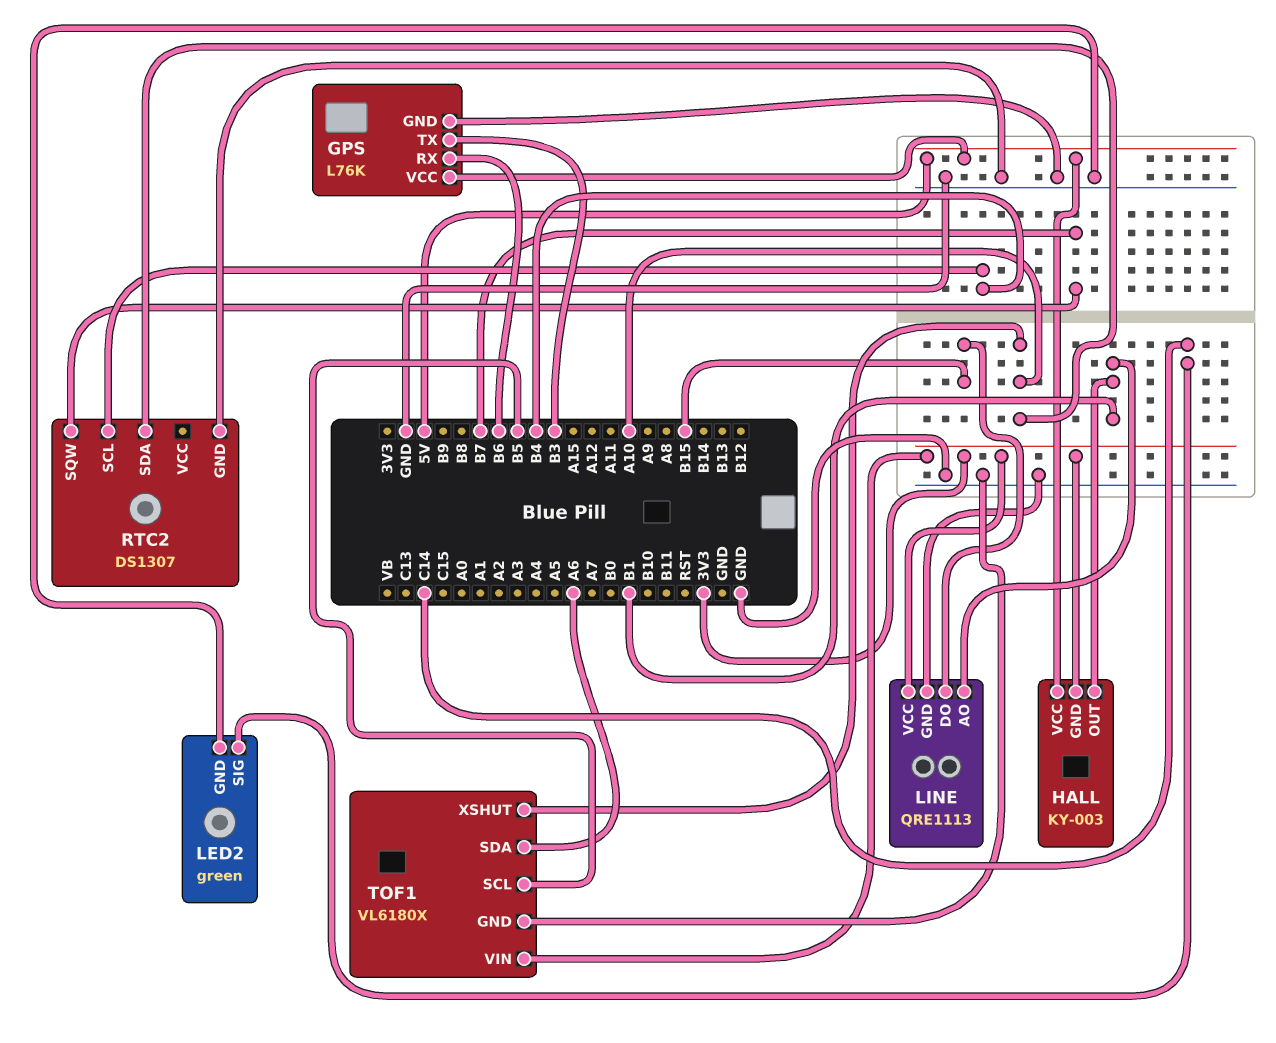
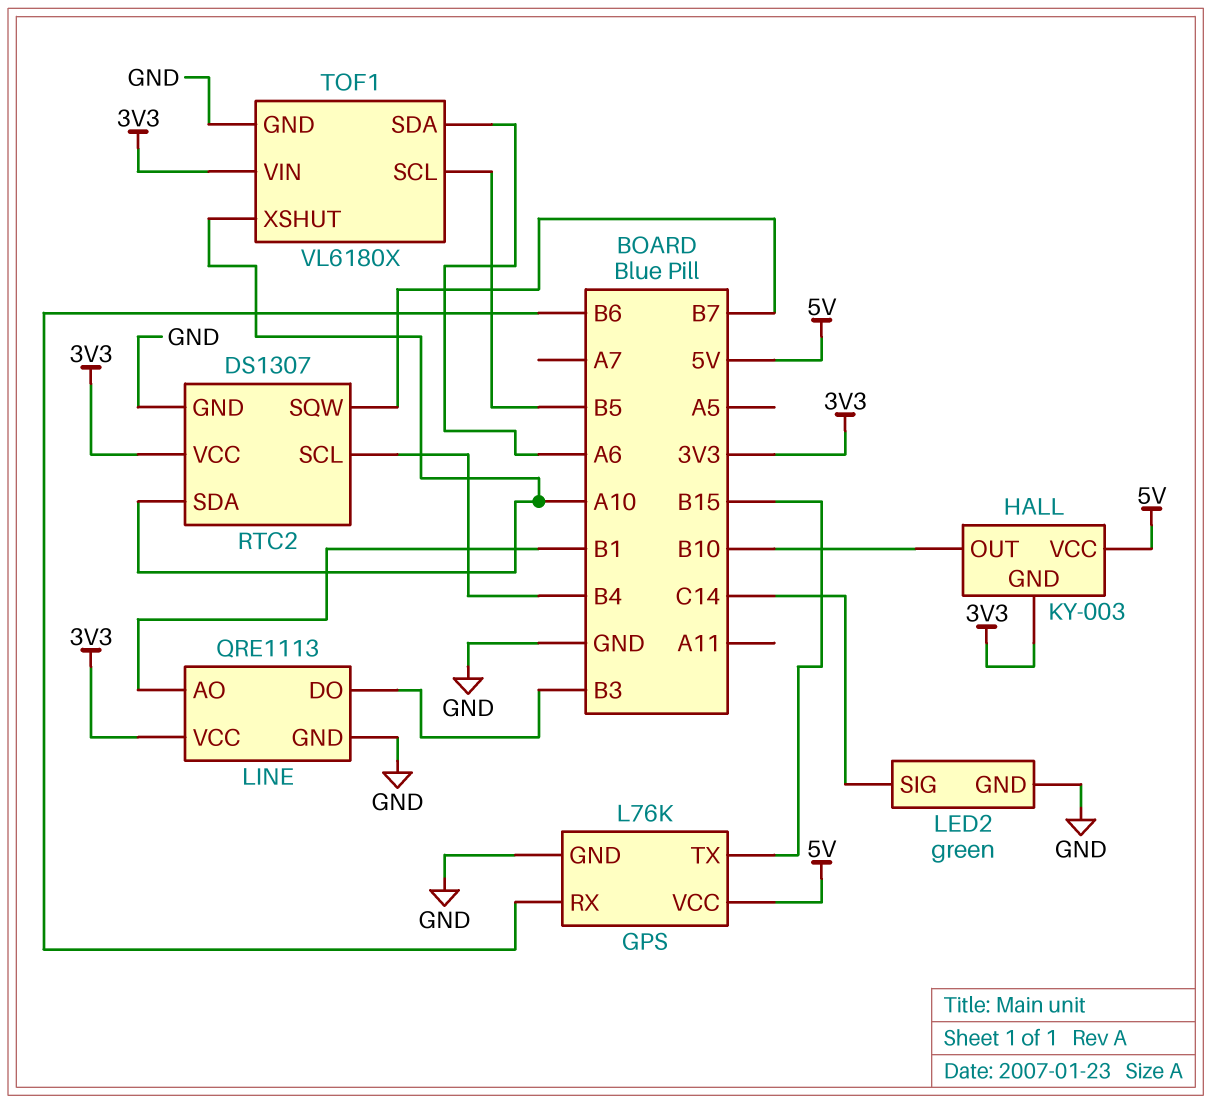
GPS pin TX: B3 -> B15
HALL pin OUT: B1 -> B10
LINE pin DO: B15 -> B3
RTC2 pin VCC: none -> 3V3

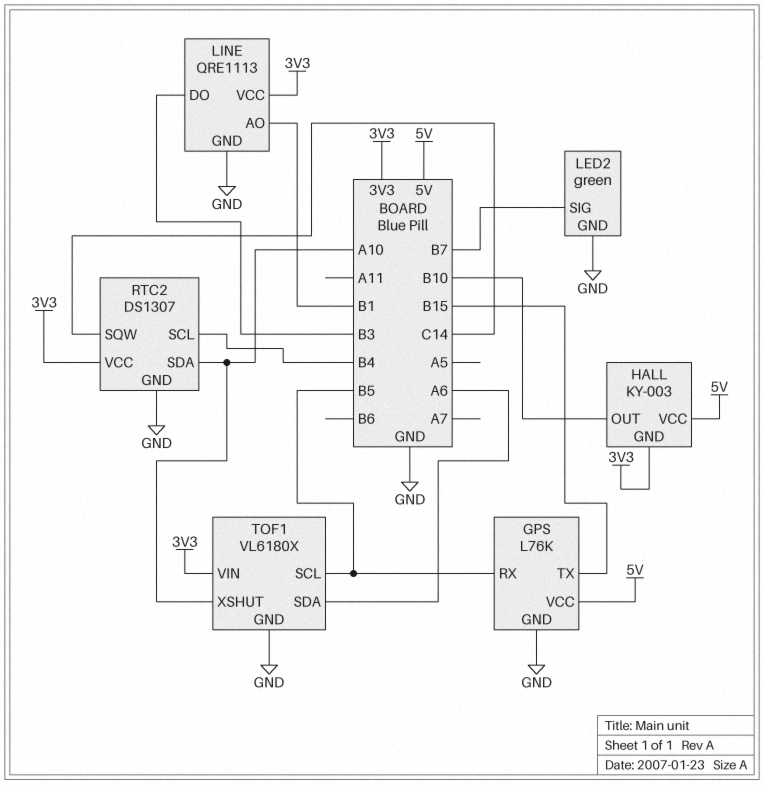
GPS pin RX: B6 -> B5
LED2 pin SIG: C14 -> B7
RTC2 pin SQW: B7 -> C14

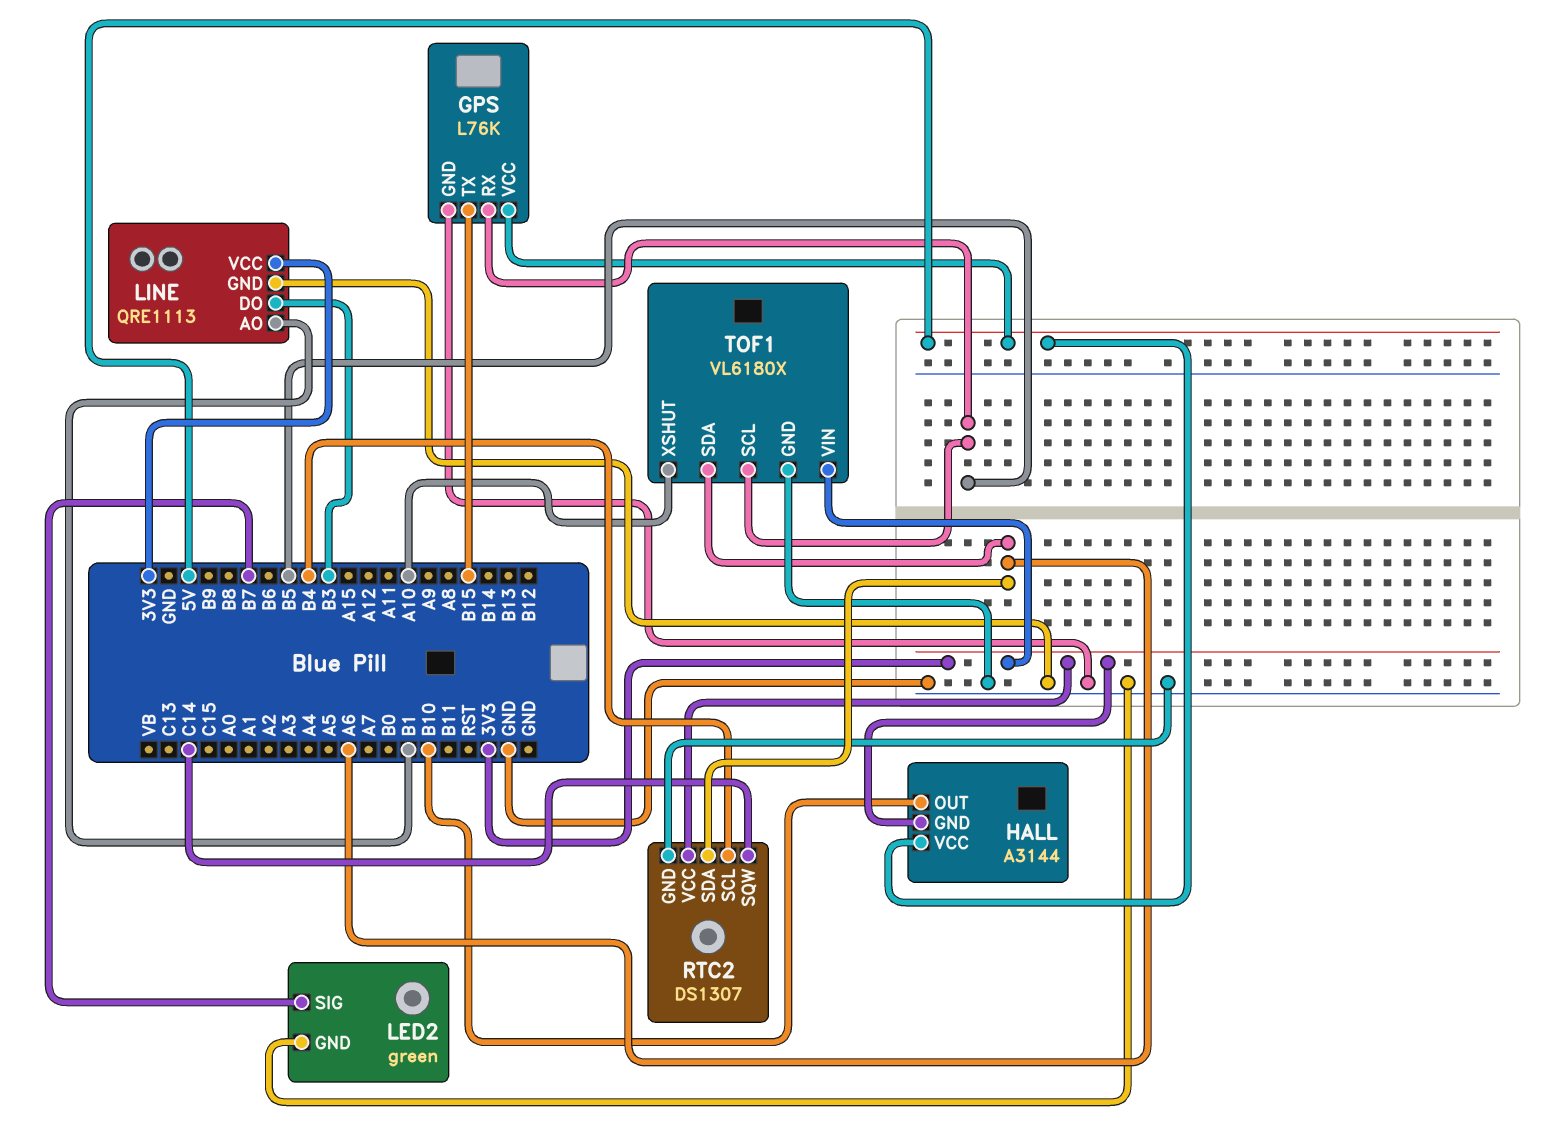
HALL: KY-003 -> A3144
RTC2 pin SDA: A10 -> A6

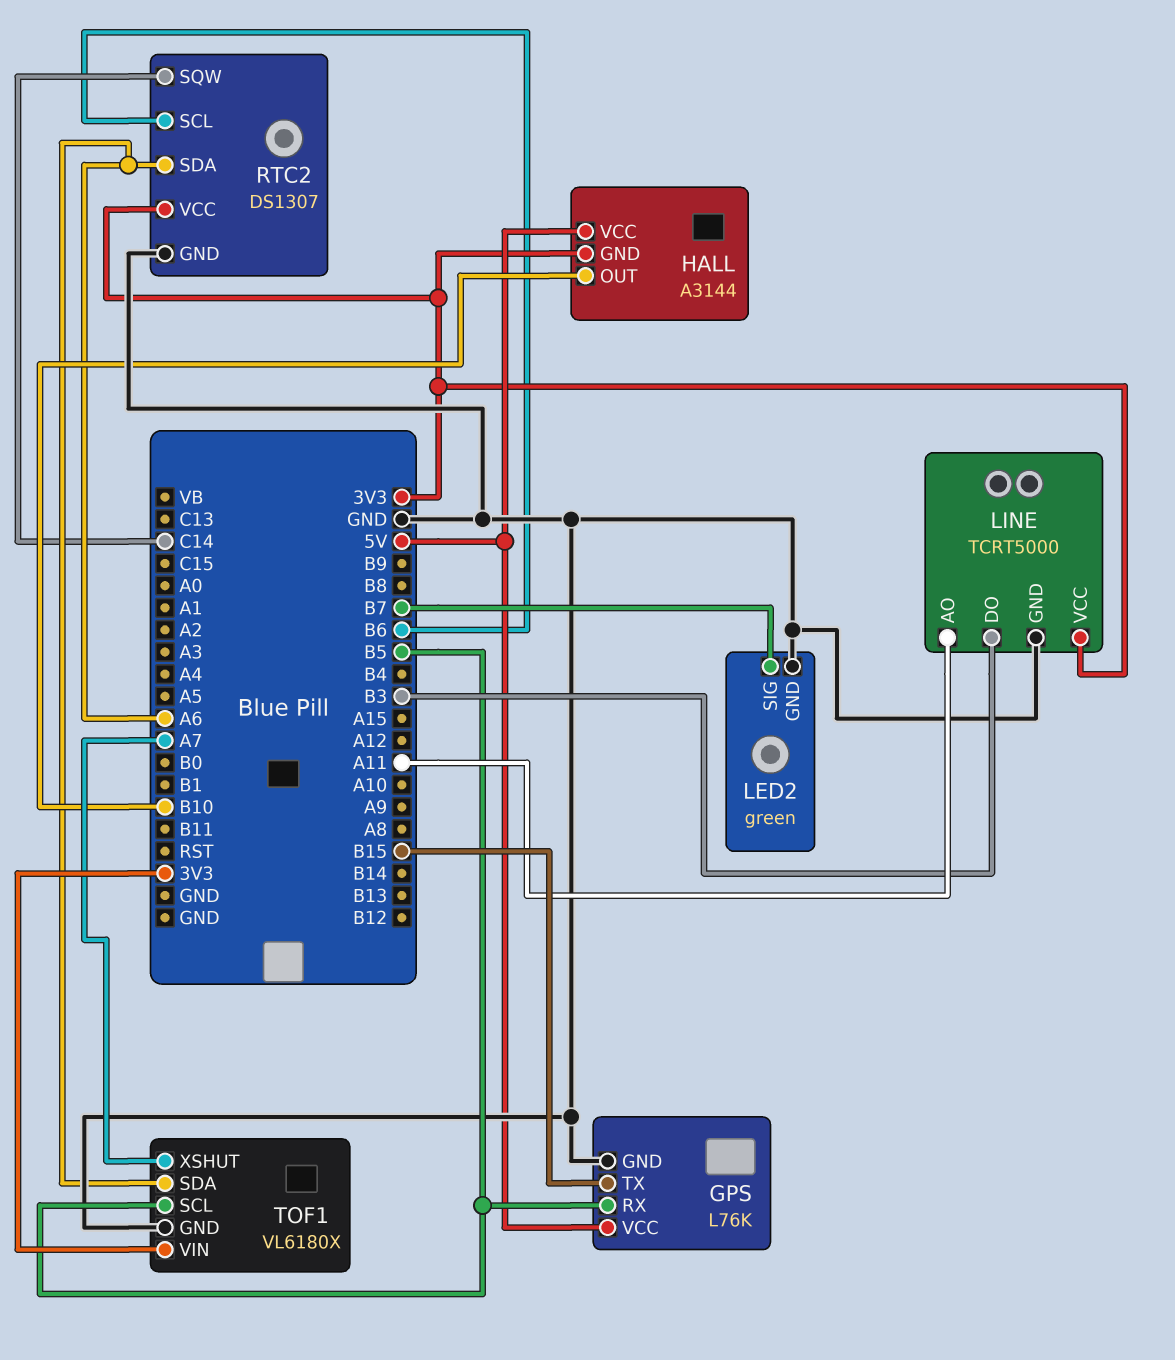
LINE: QRE1113 -> TCRT5000
LINE pin AO: B1 -> A11
RTC2 pin SCL: B4 -> B6
TOF1 pin XSHUT: A10 -> A7

